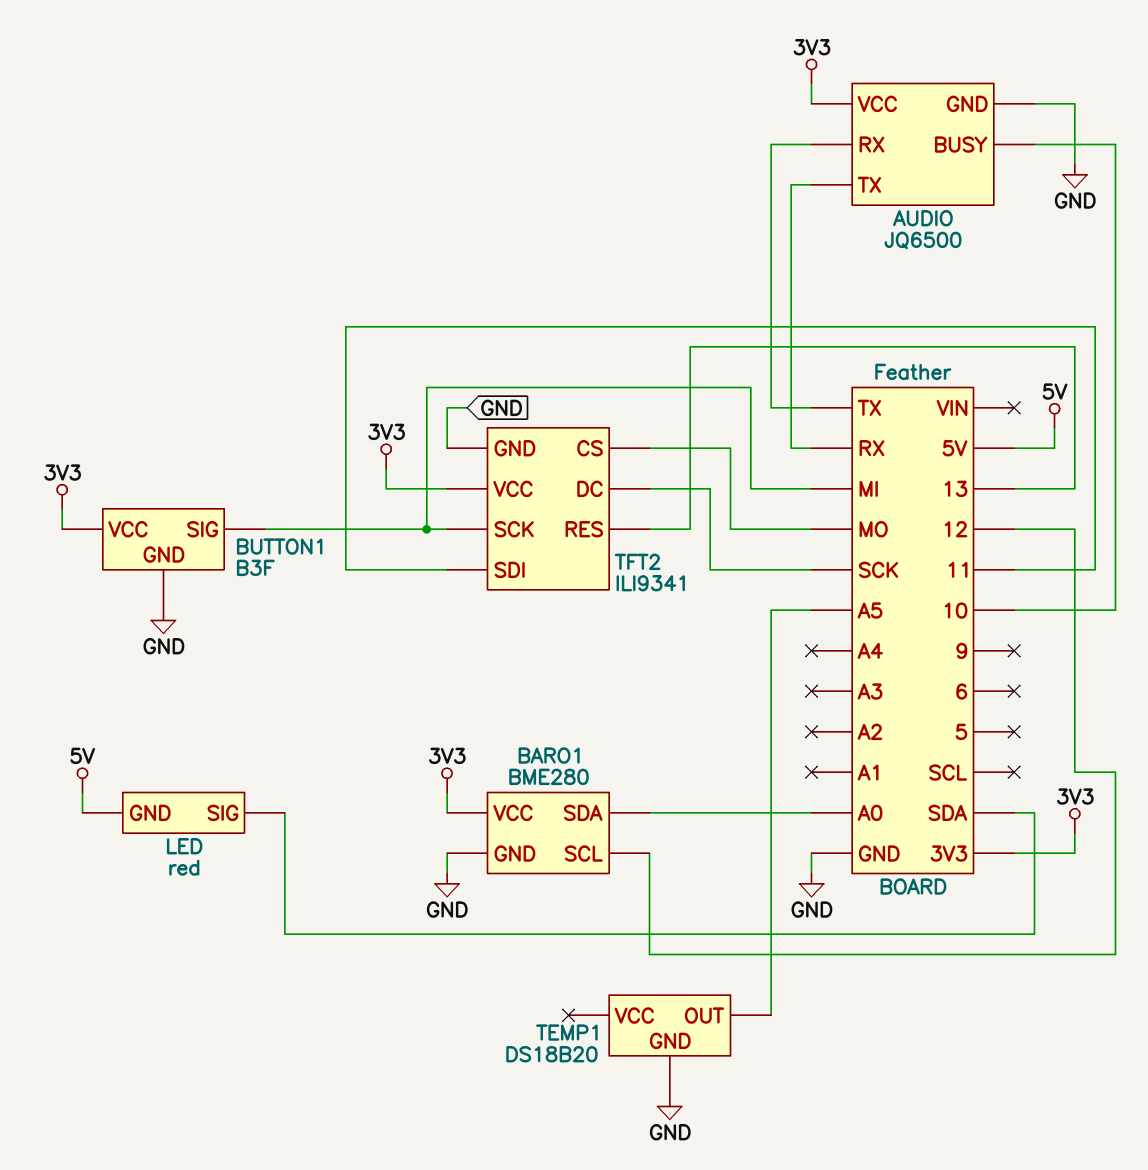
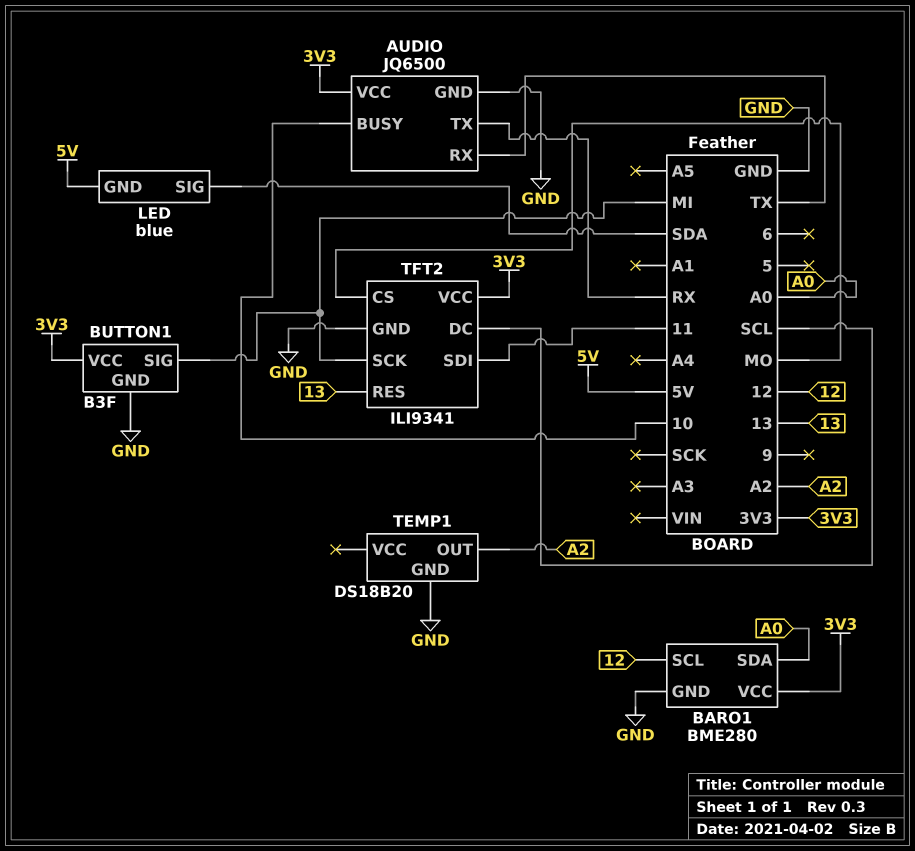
LED: red -> blue
TEMP1 pin OUT: A5 -> A2
TFT2 pin DC: SCK -> SCL

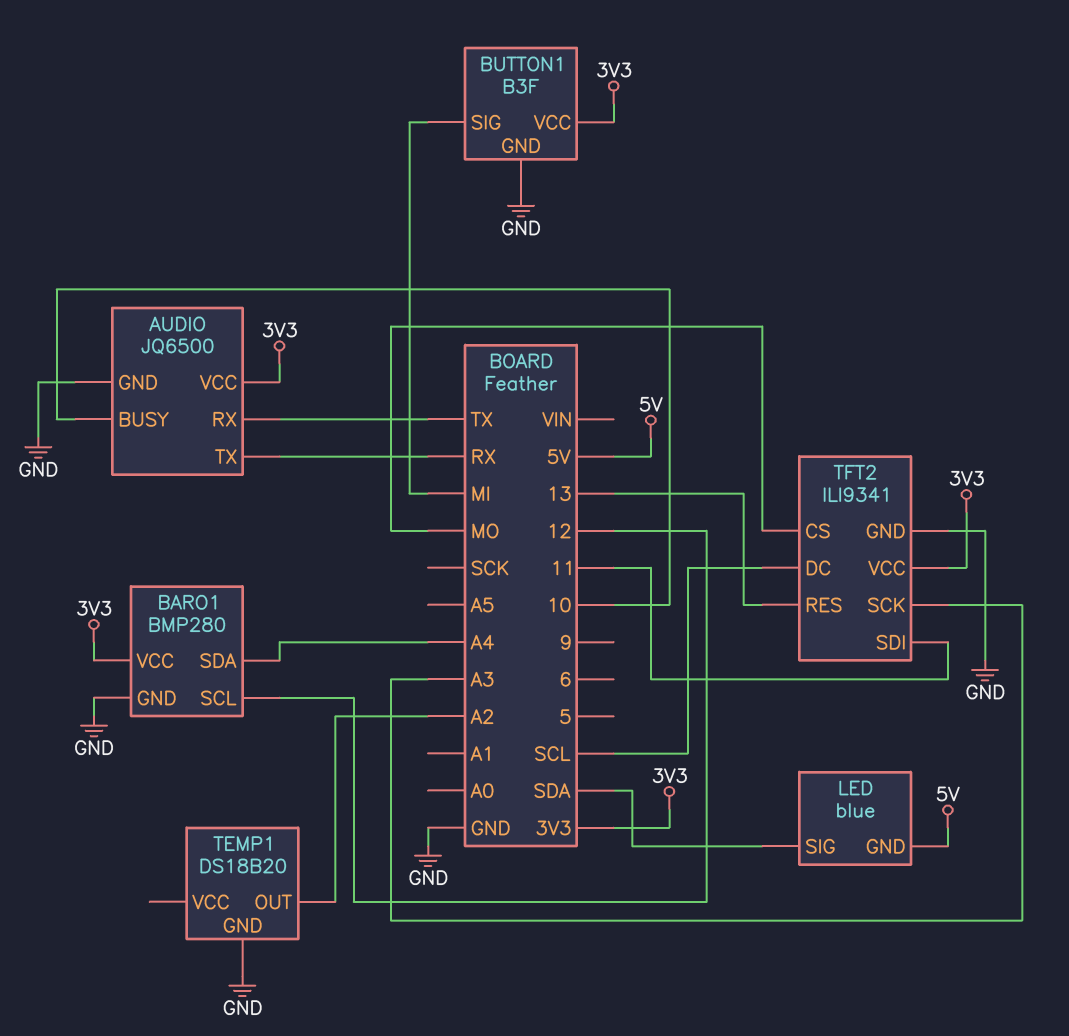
BARO1: BME280 -> BMP280
BARO1 pin SDA: A0 -> A4
TFT2 pin SCK: MI -> A3

